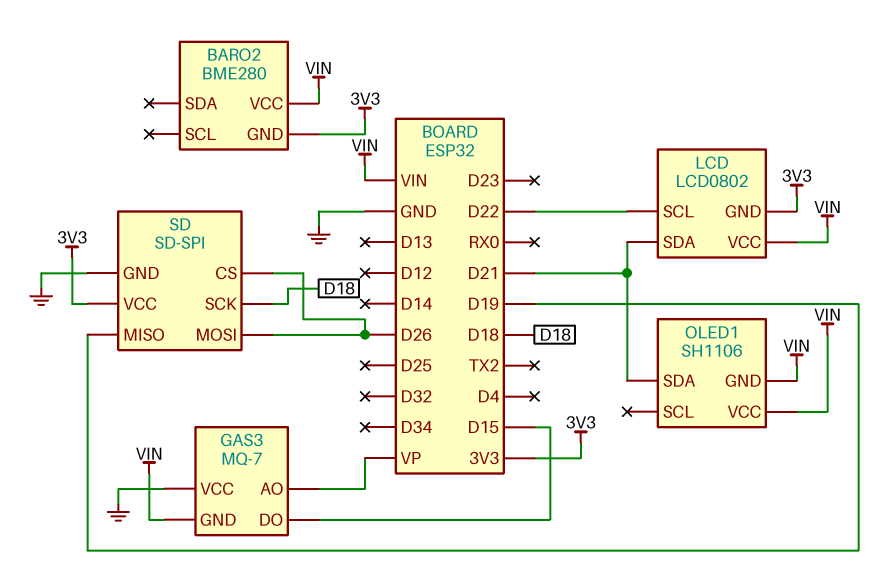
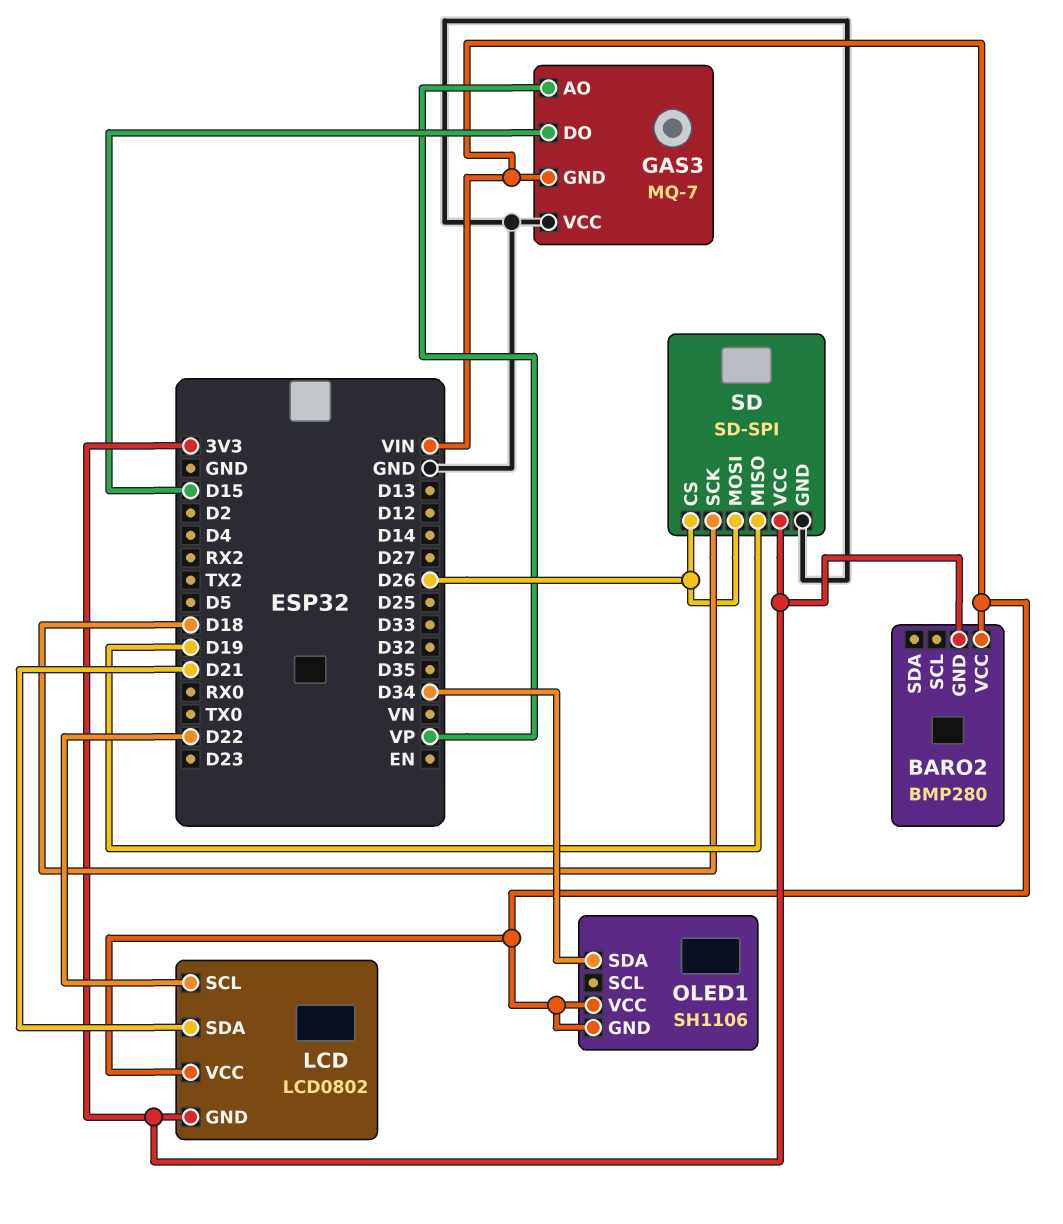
BARO2: BME280 -> BMP280
OLED1 pin SDA: D21 -> D34

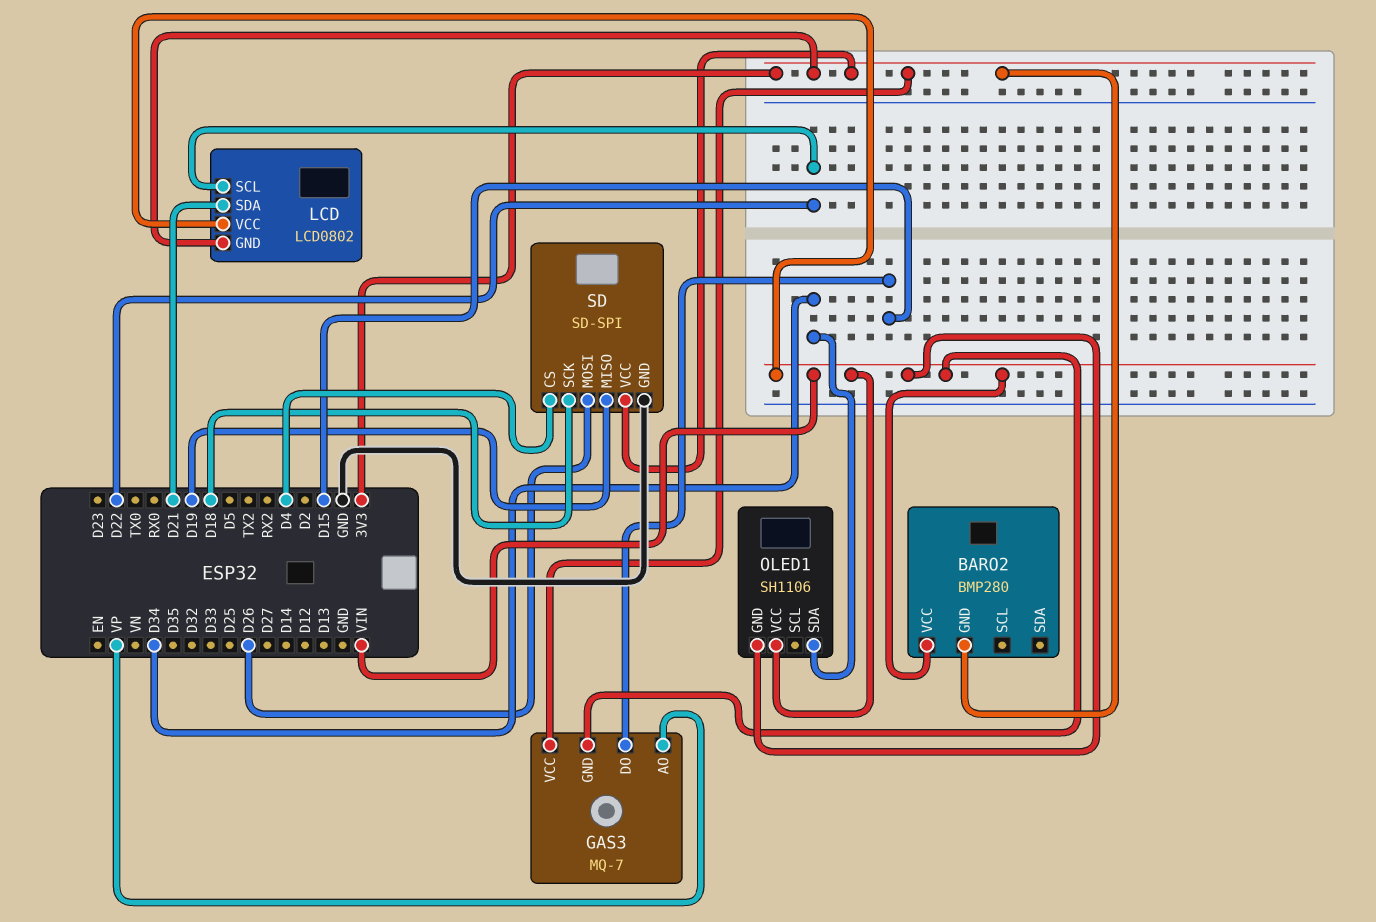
GAS3 pin VCC: GND -> 3V3
SD pin CS: D26 -> D4

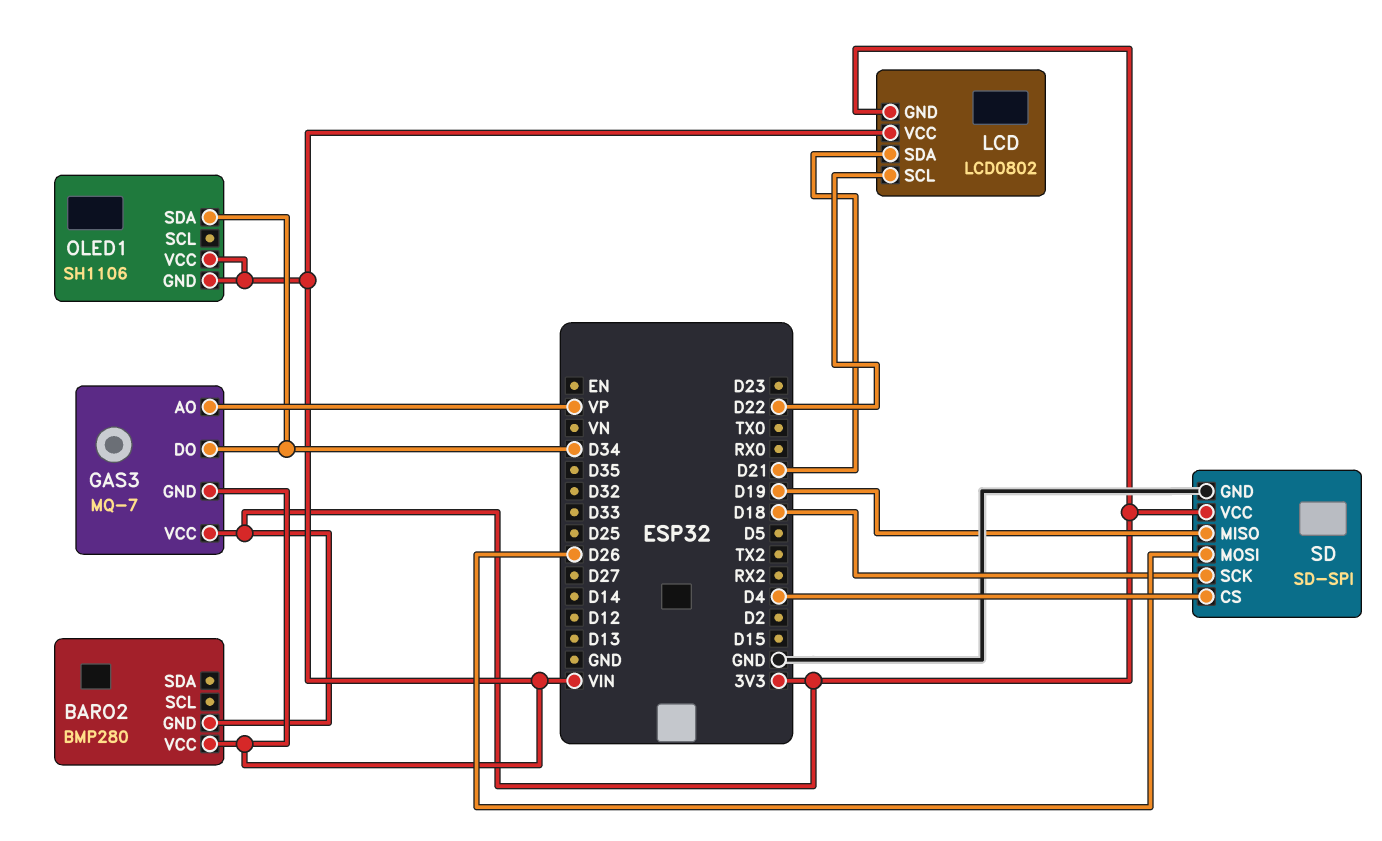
GAS3 pin DO: D15 -> D34

